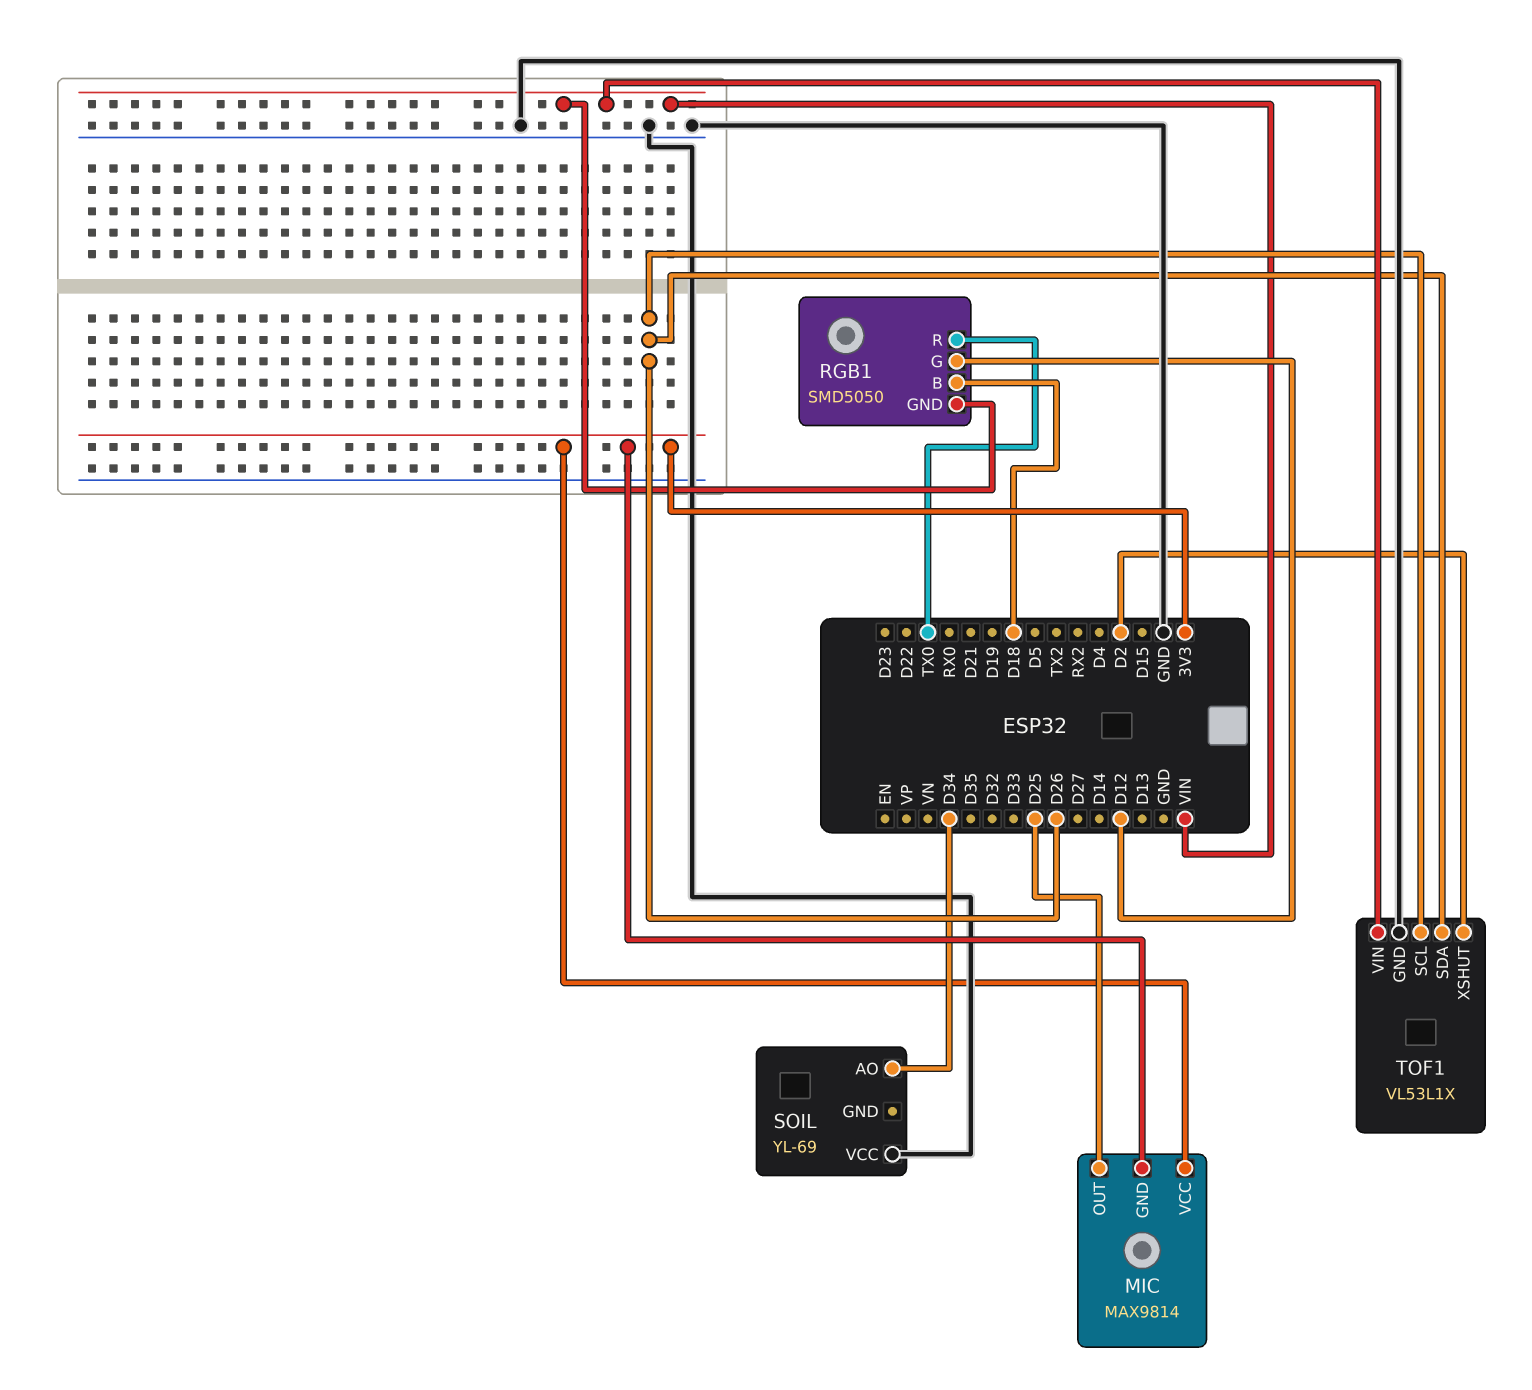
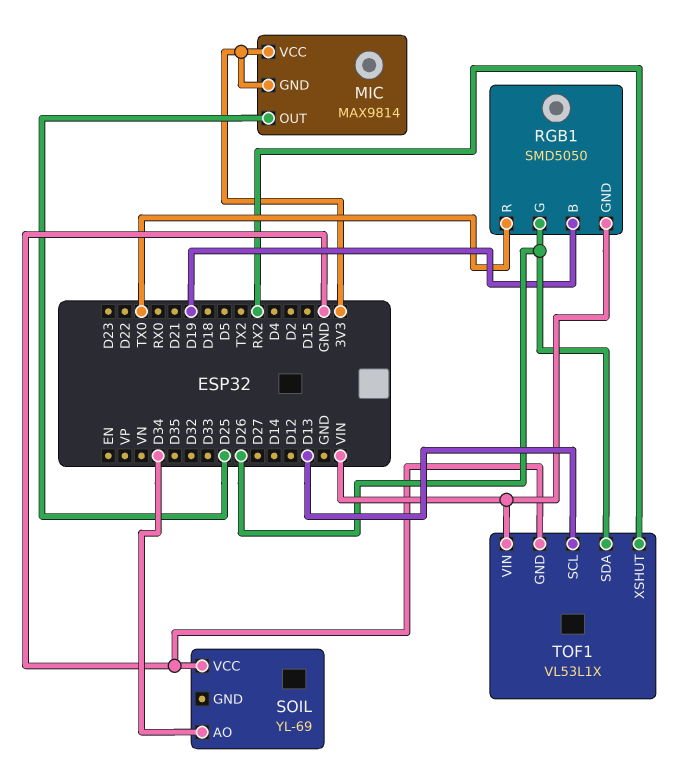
RGB1 pin B: D18 -> D19
RGB1 pin G: D12 -> D26
TOF1 pin SCL: D26 -> D13
TOF1 pin XSHUT: D2 -> RX2

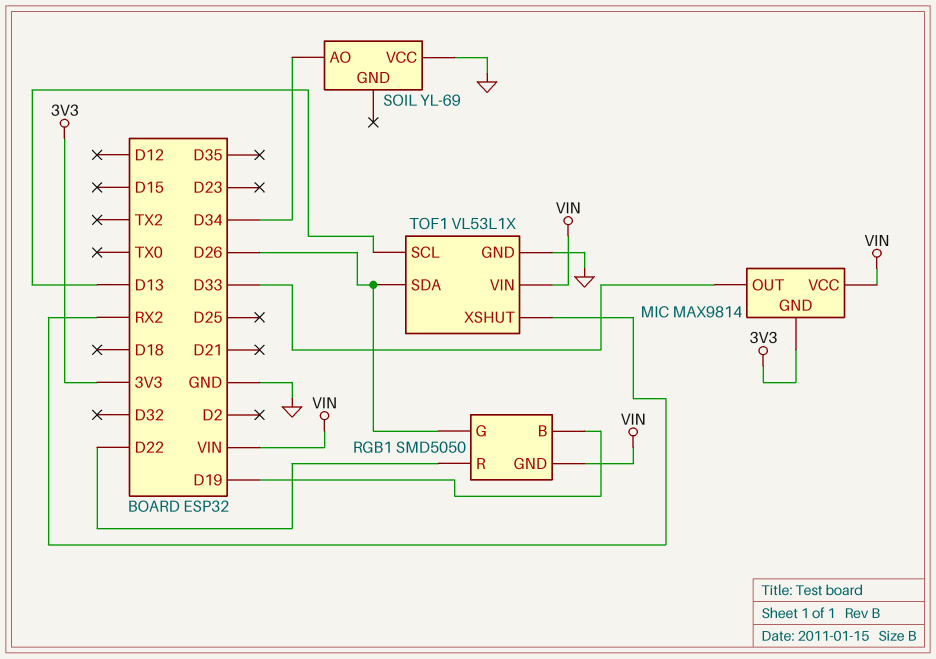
MIC pin OUT: D25 -> D33
MIC pin VCC: 3V3 -> VIN
RGB1 pin R: TX0 -> D22

